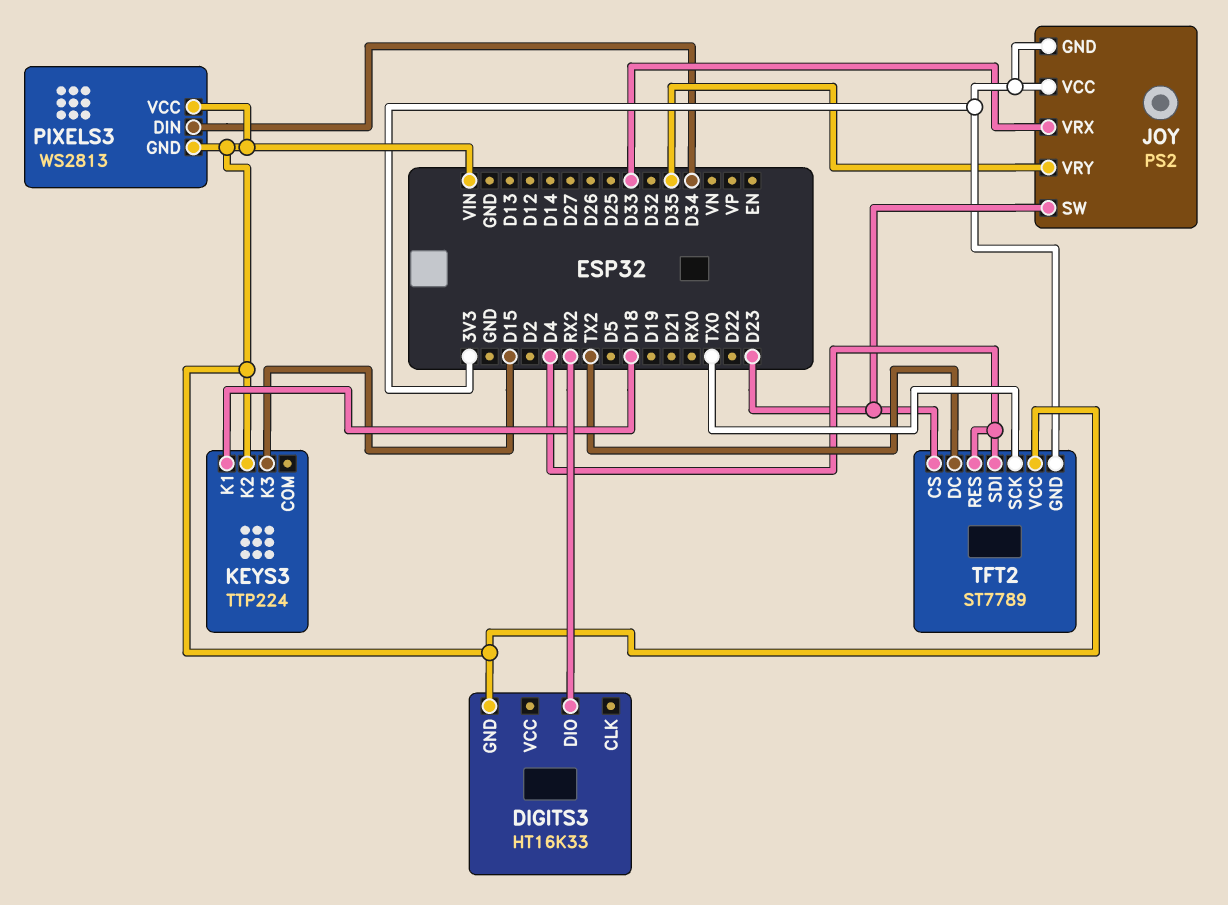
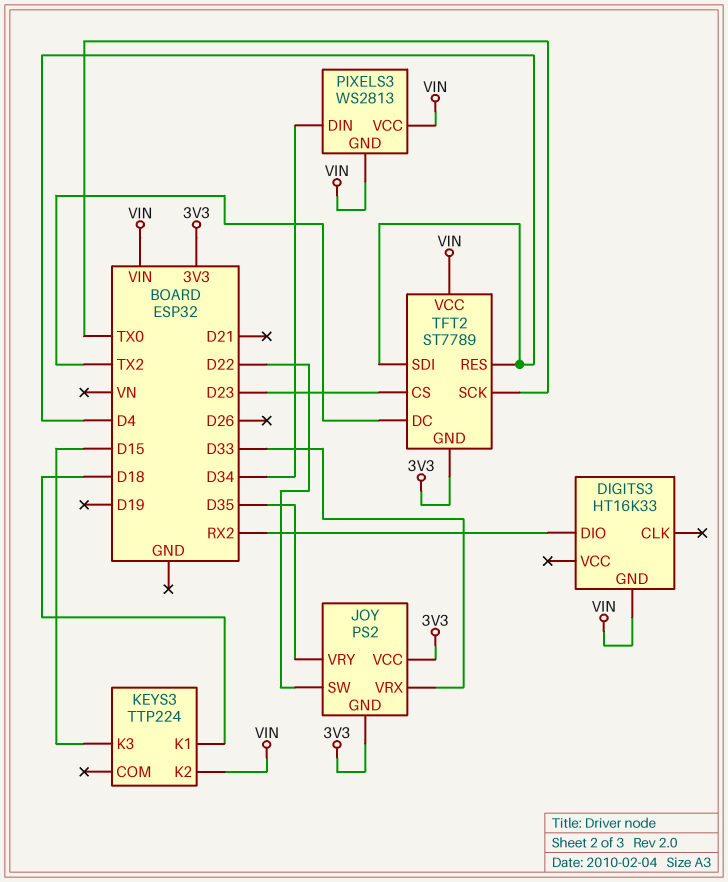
JOY pin SW: D23 -> D22

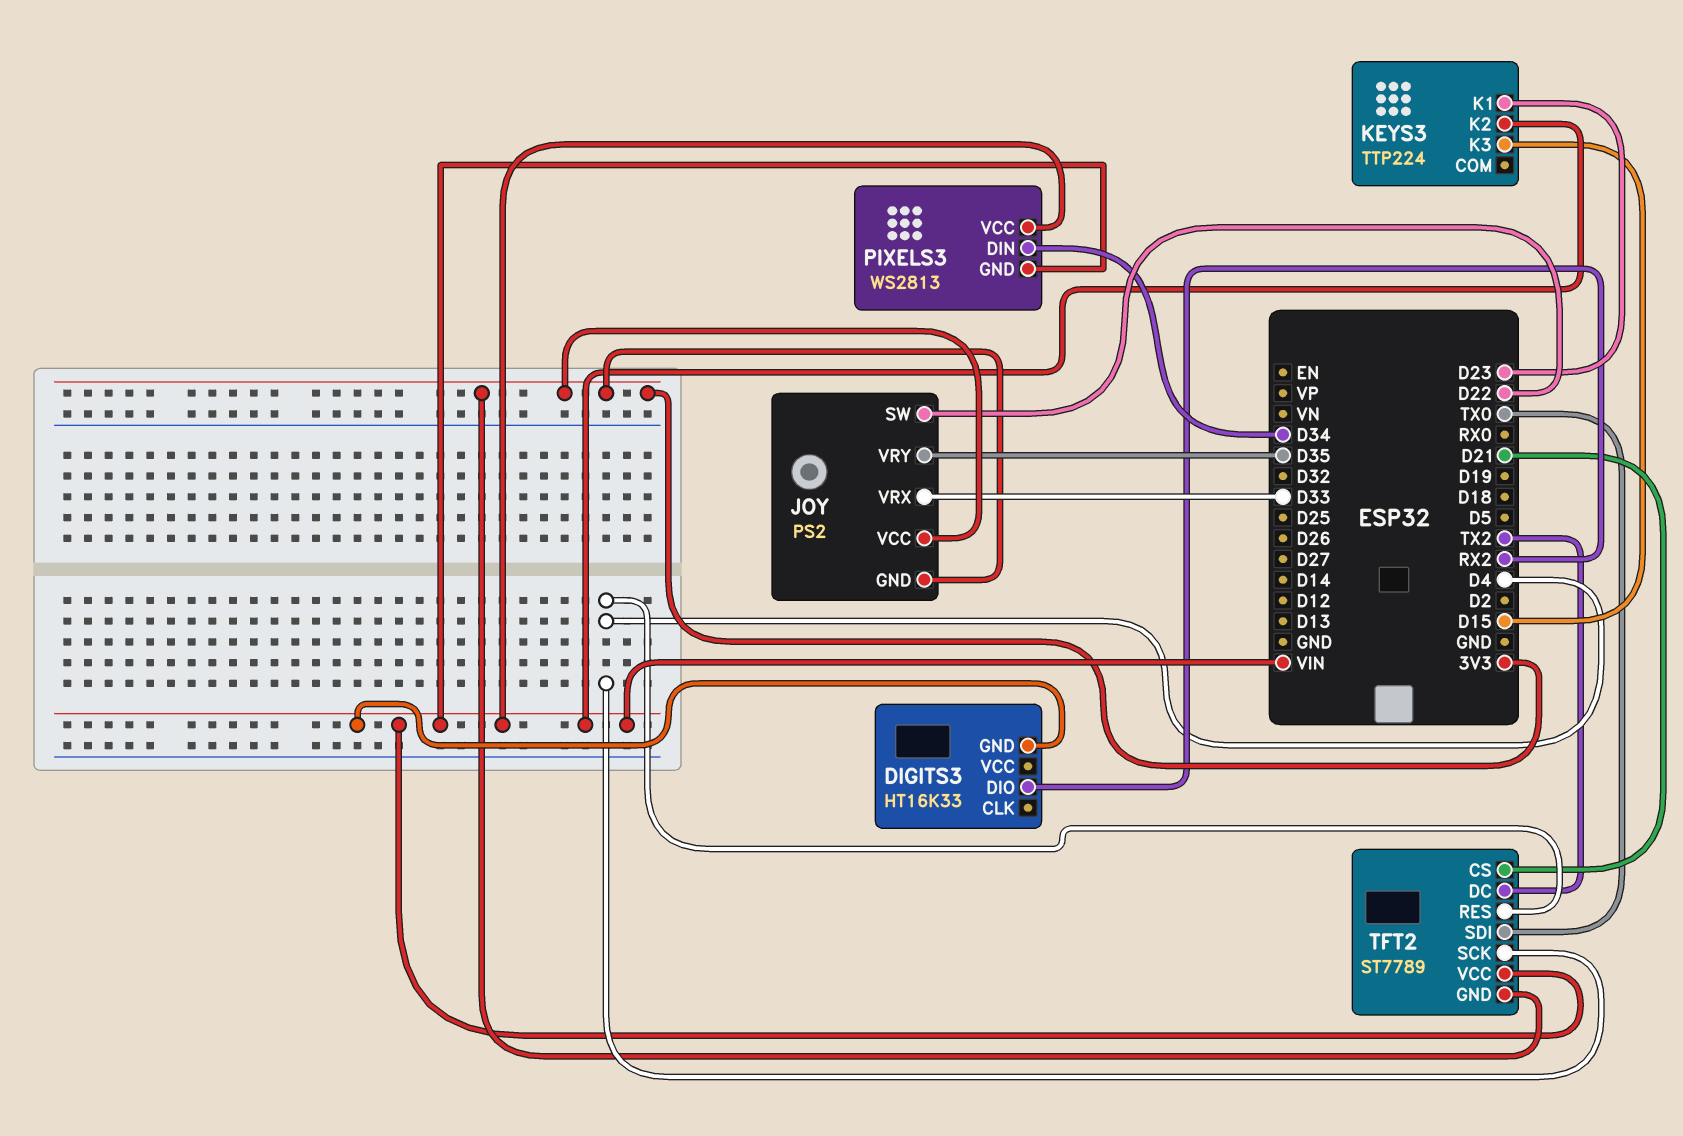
KEYS3 pin K1: D18 -> D23
TFT2 pin CS: D23 -> D21
TFT2 pin SCK: TX0 -> D4
TFT2 pin SDI: D4 -> TX0

